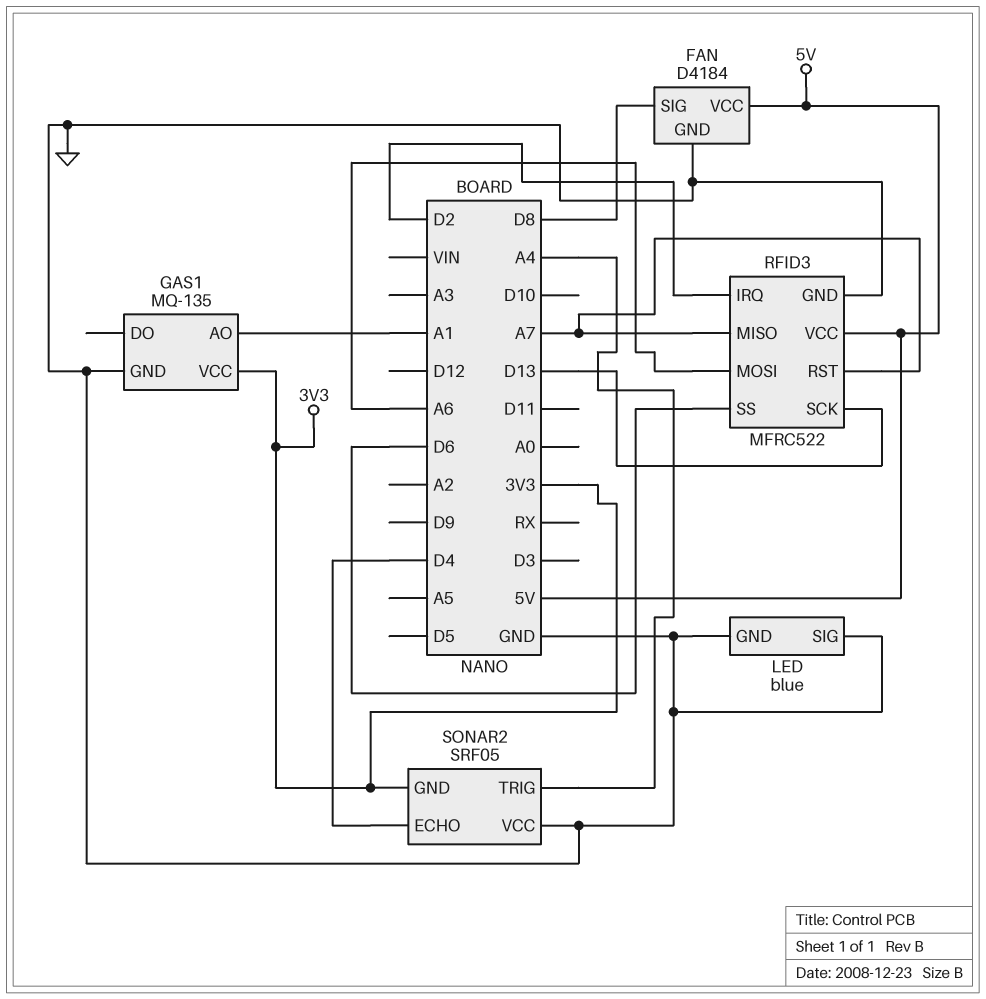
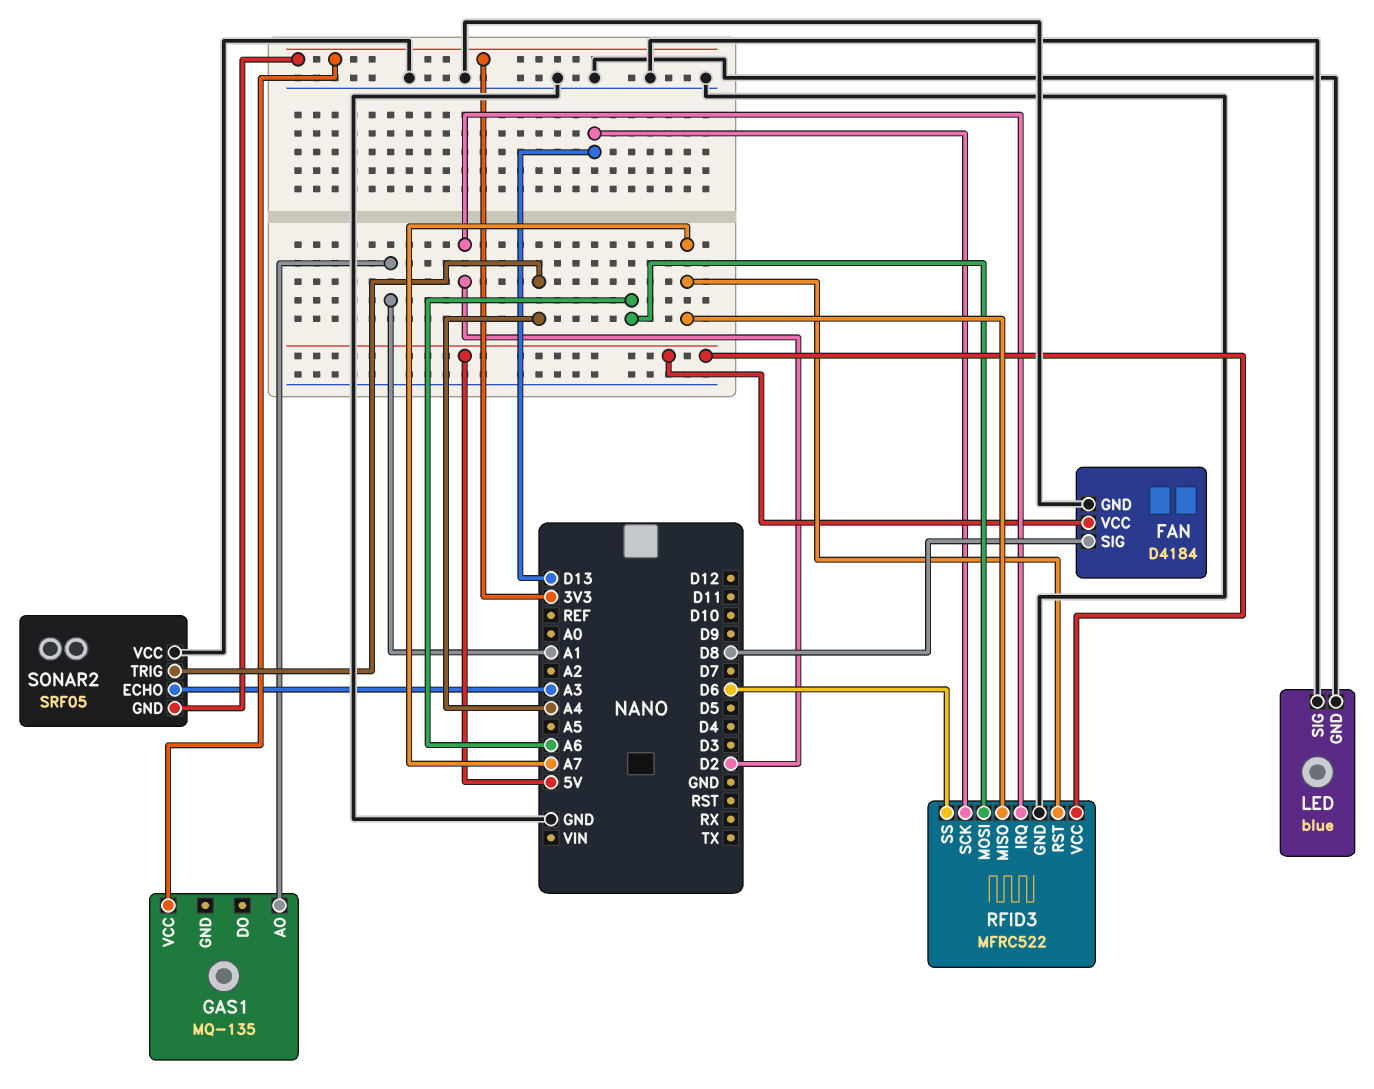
GAS1 pin GND: GND -> none
SONAR2 pin ECHO: D4 -> A3

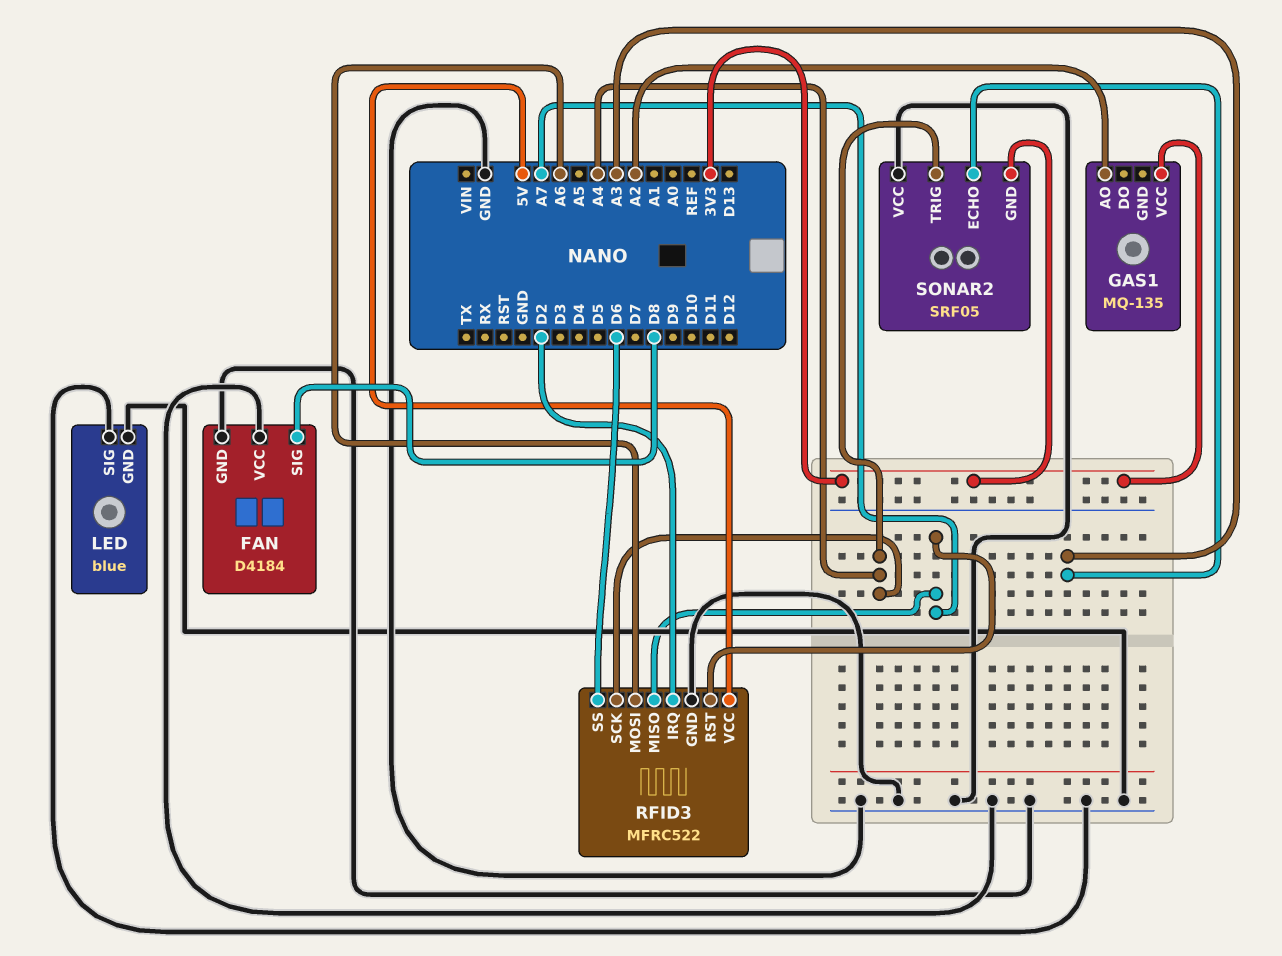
FAN pin VCC: 5V -> GND
GAS1 pin AO: A1 -> A2
RFID3 pin SCK: D13 -> A4

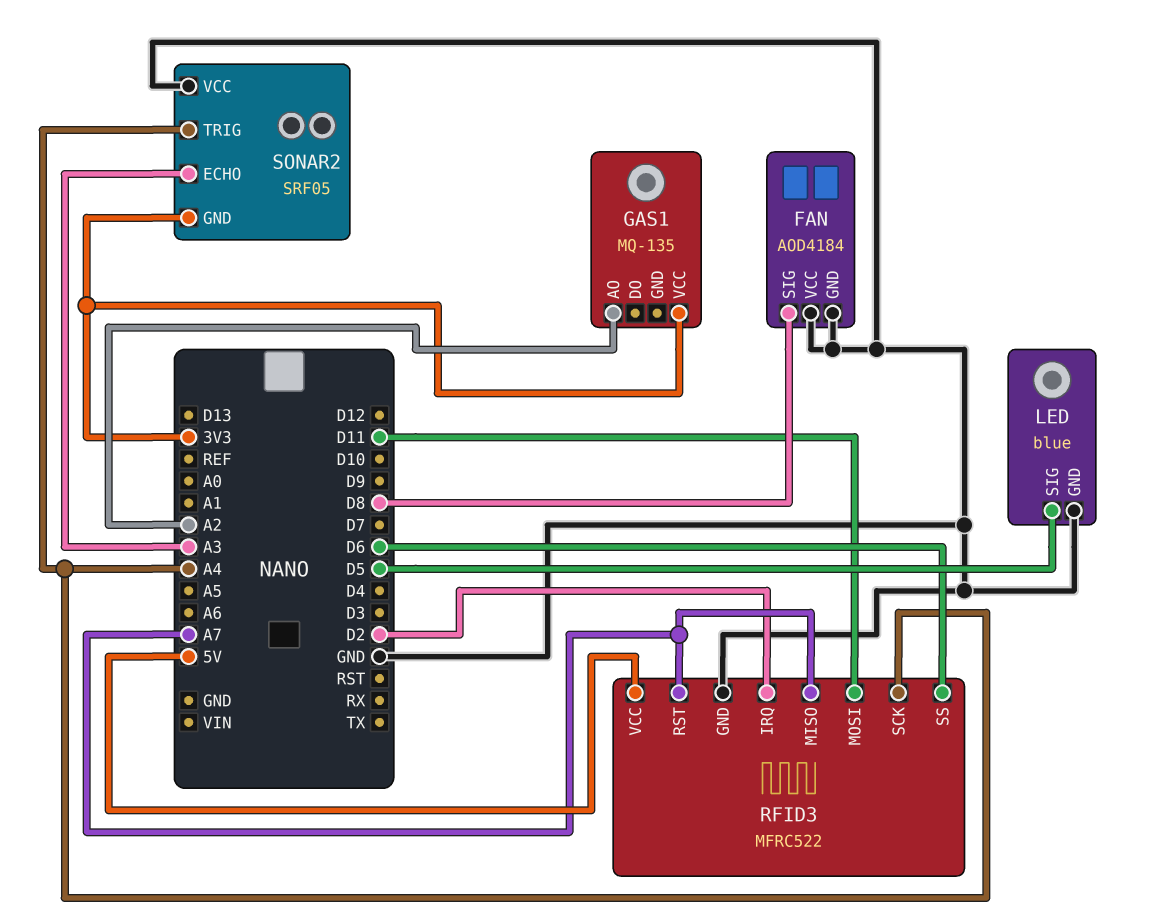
FAN: D4184 -> AOD4184
LED pin SIG: GND -> D5
RFID3 pin MOSI: A6 -> D11

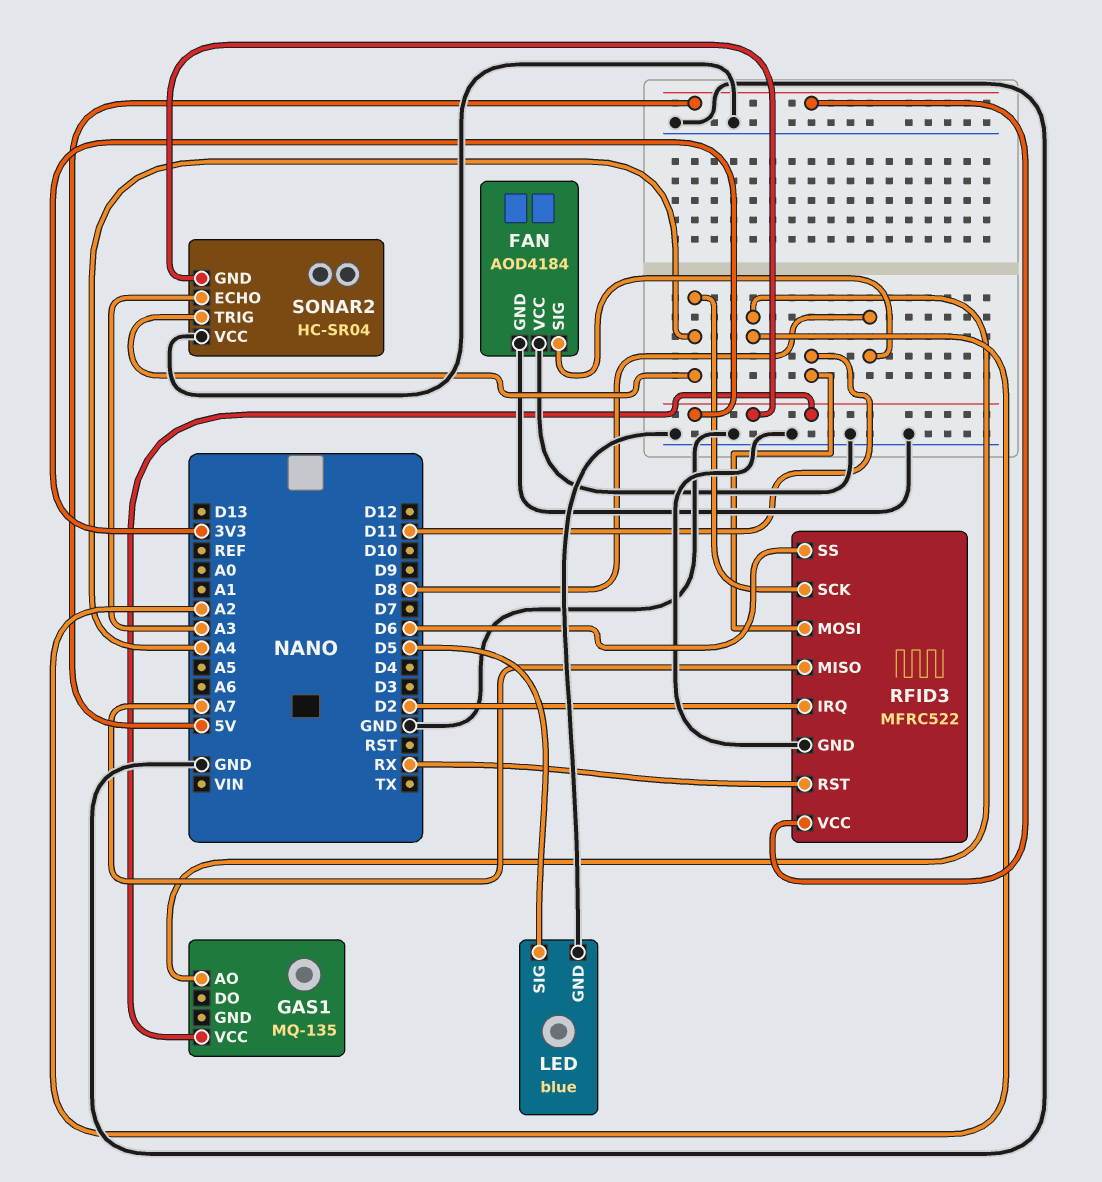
RFID3 pin RST: A7 -> RX
SONAR2: SRF05 -> HC-SR04

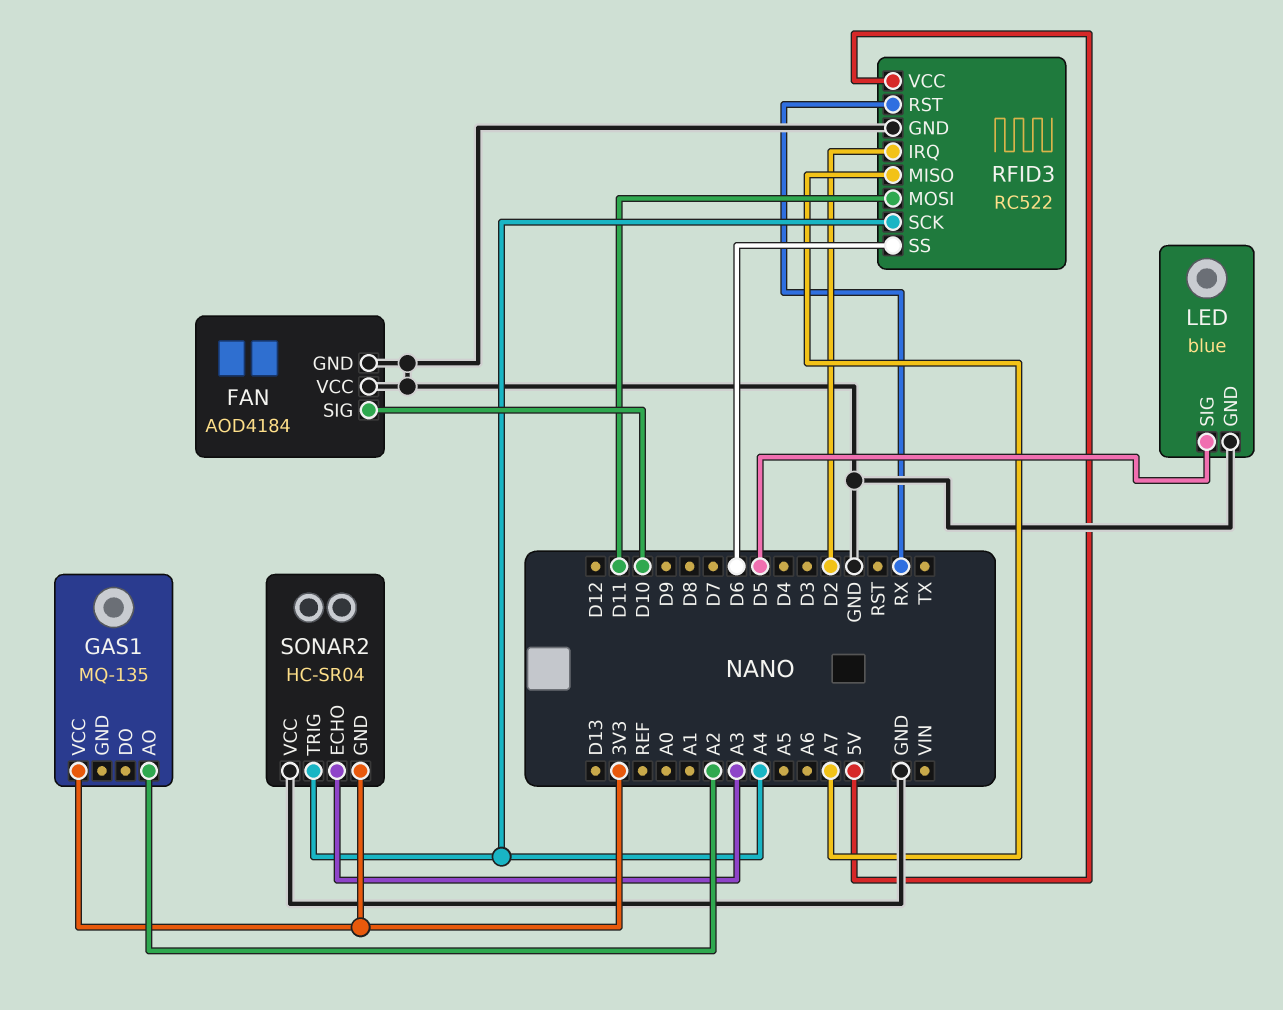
FAN pin SIG: D8 -> D10
RFID3: MFRC522 -> RC522

